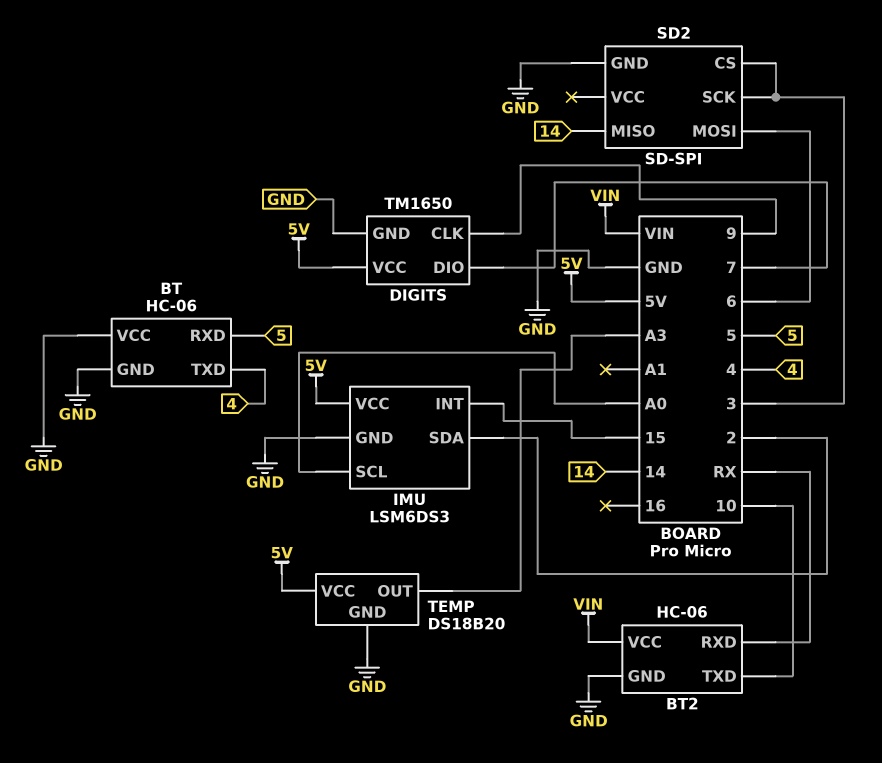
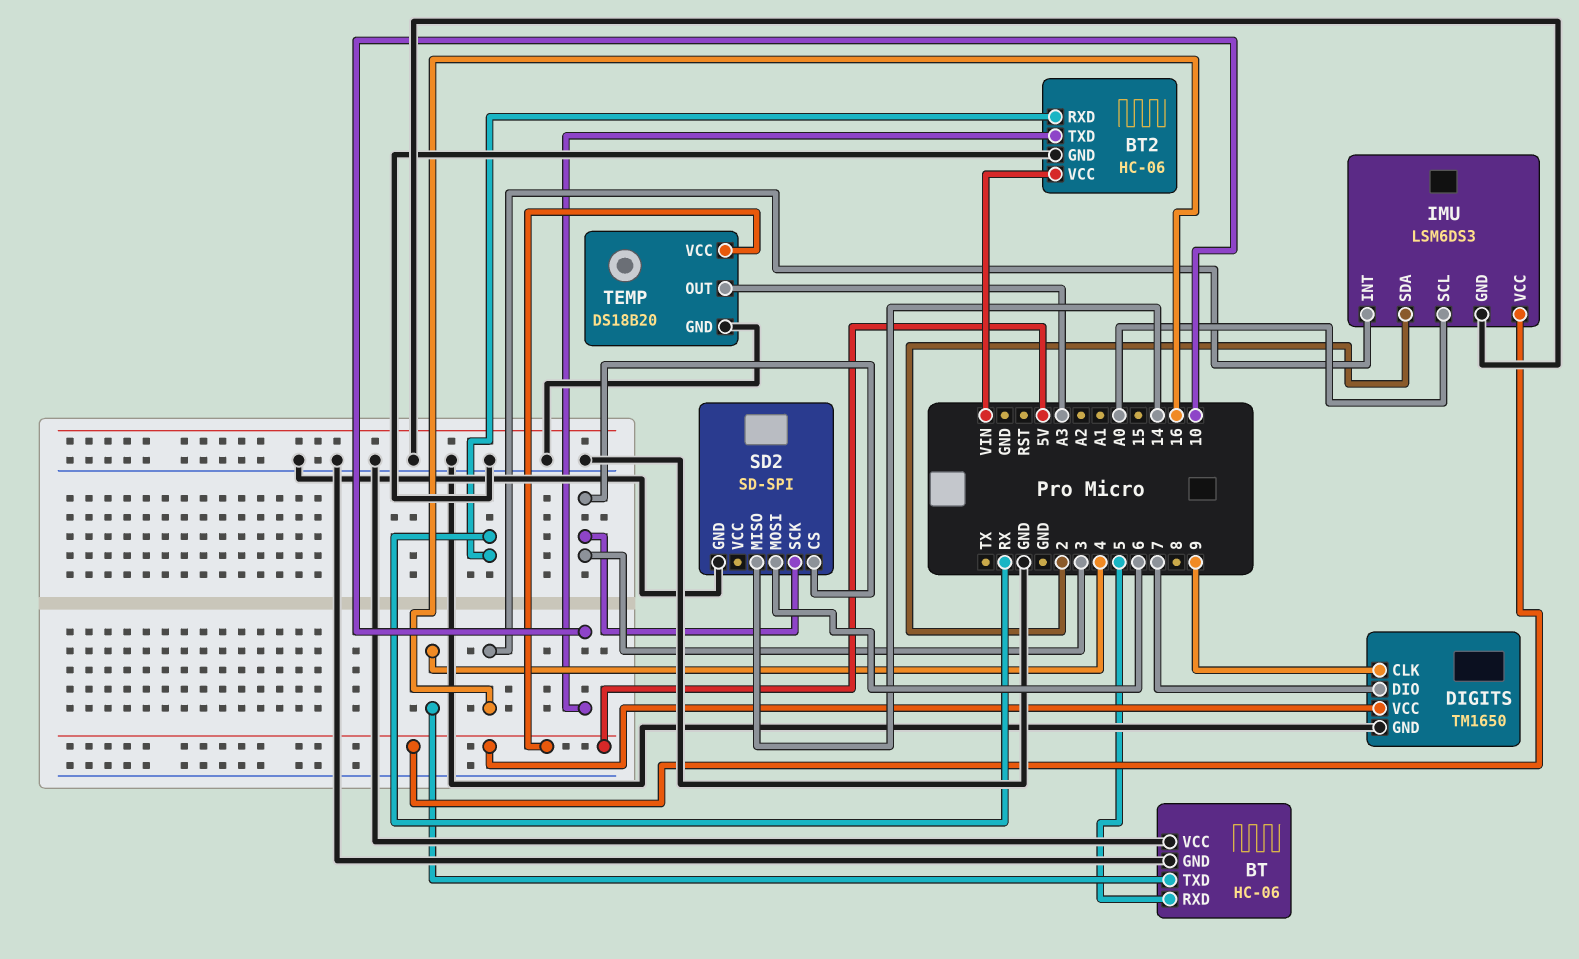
IMU pin INT: 15 -> 16

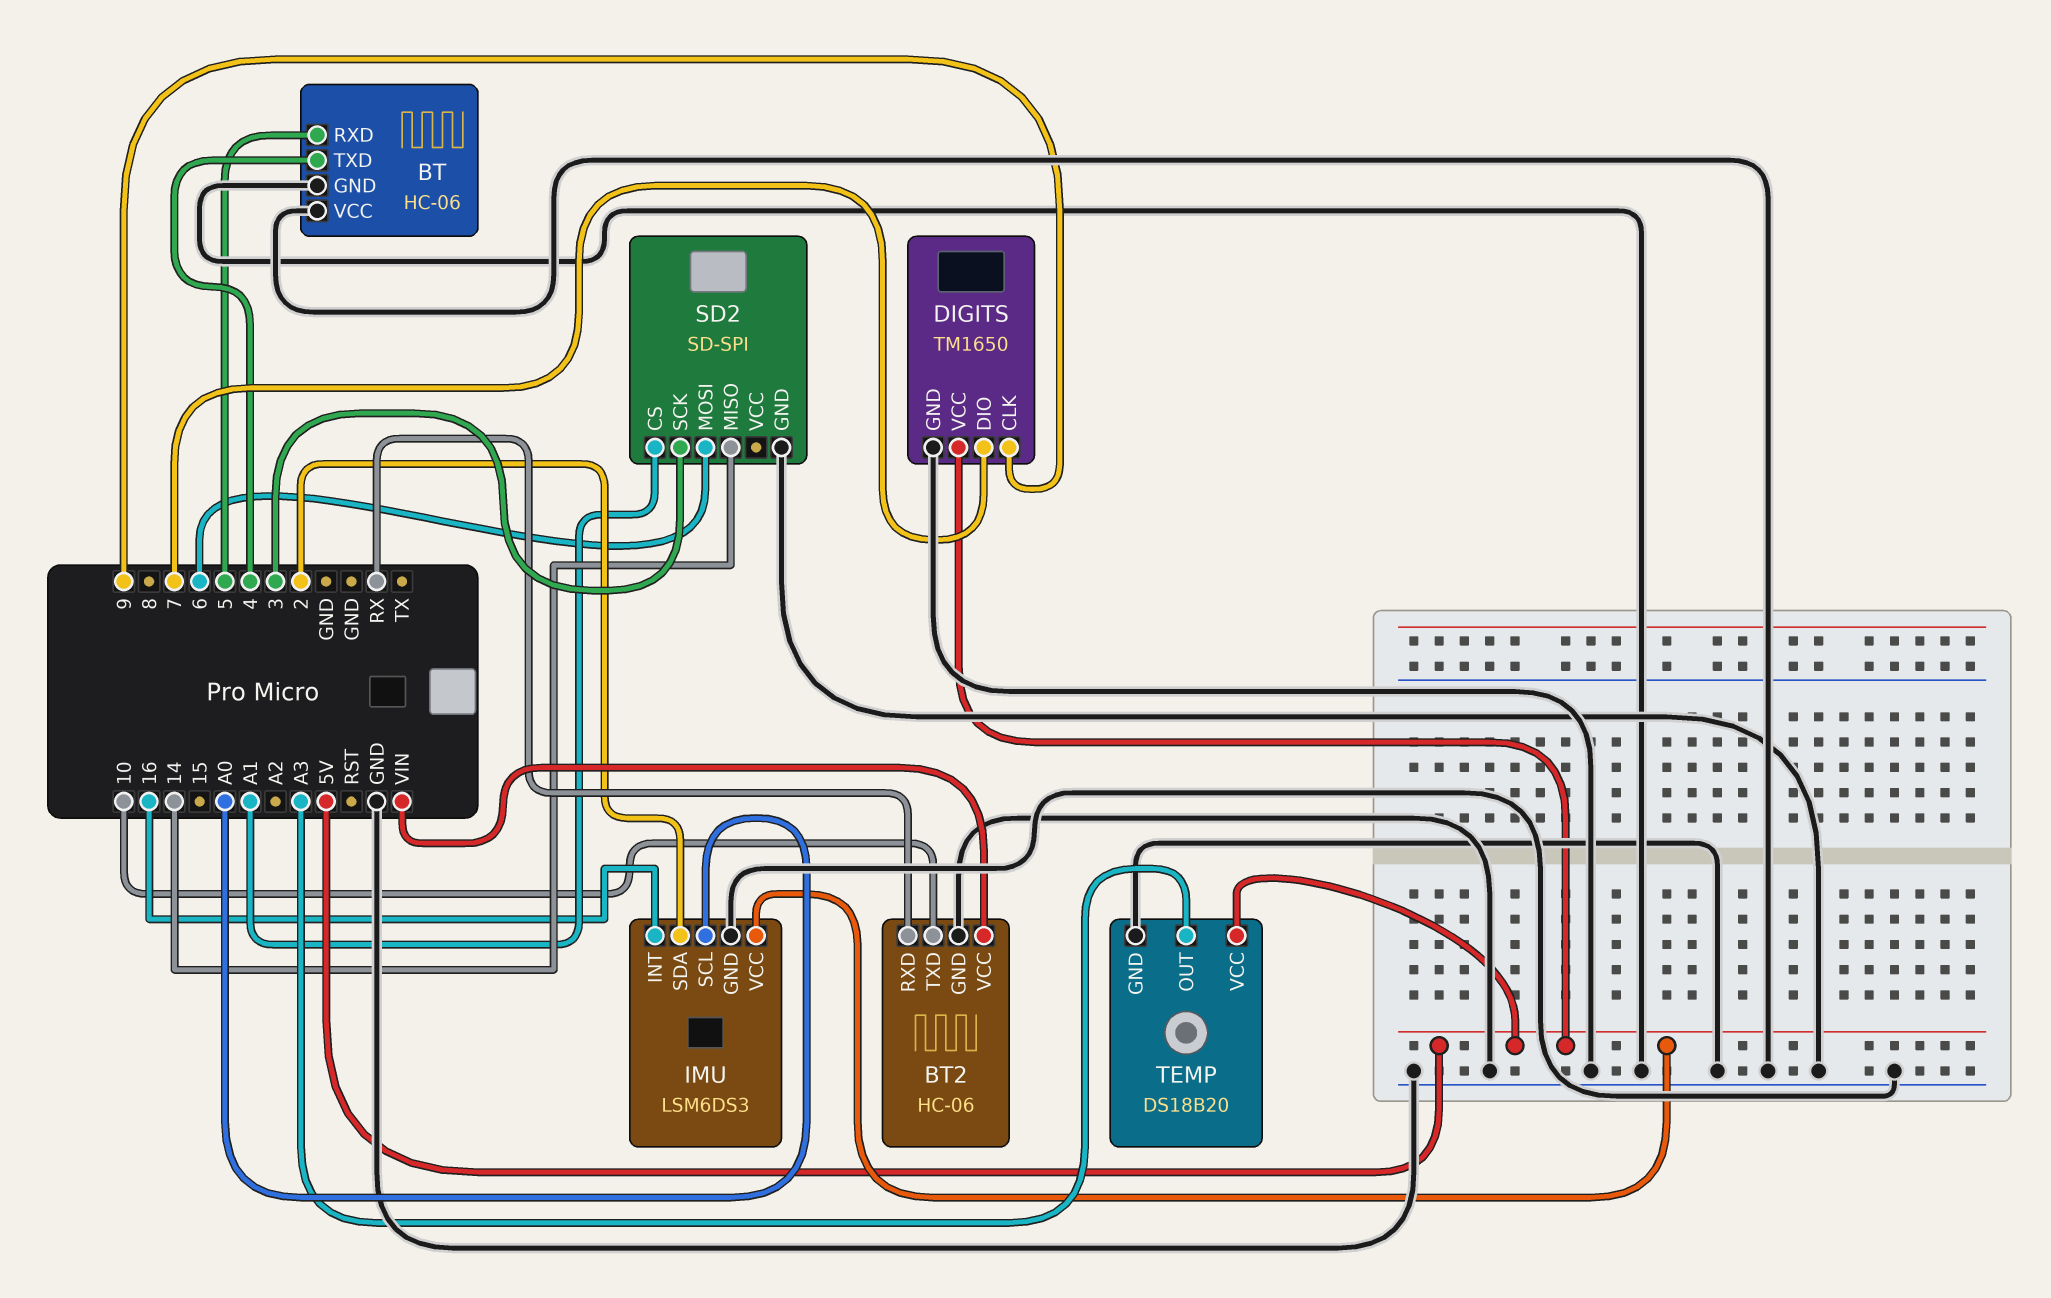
SD2 pin CS: 3 -> A1

